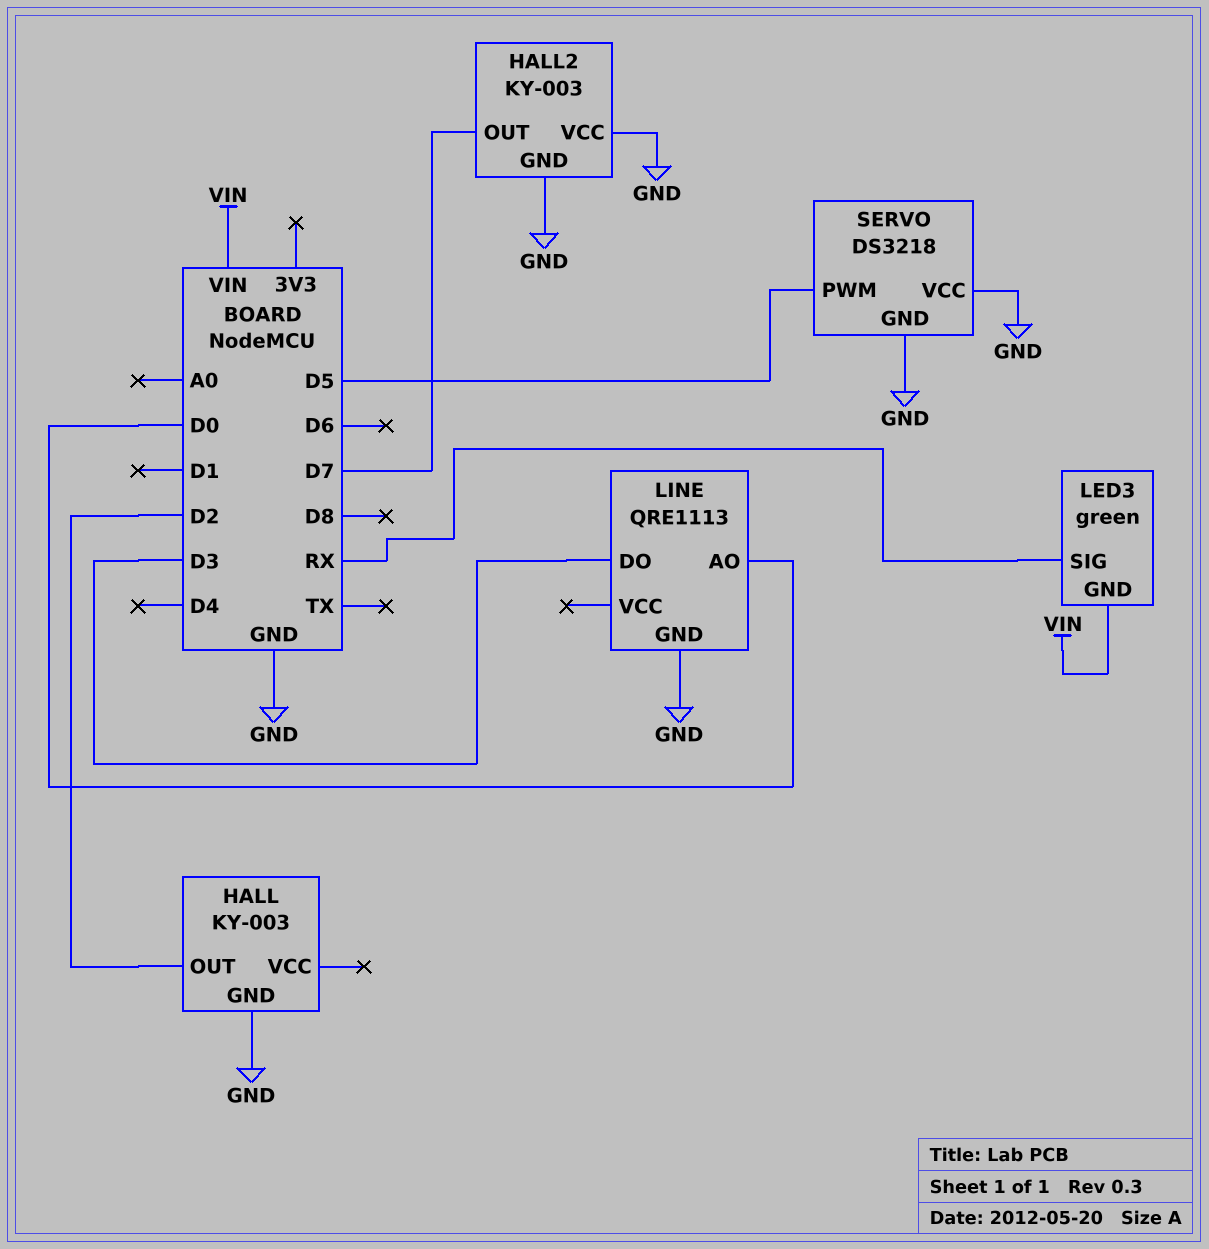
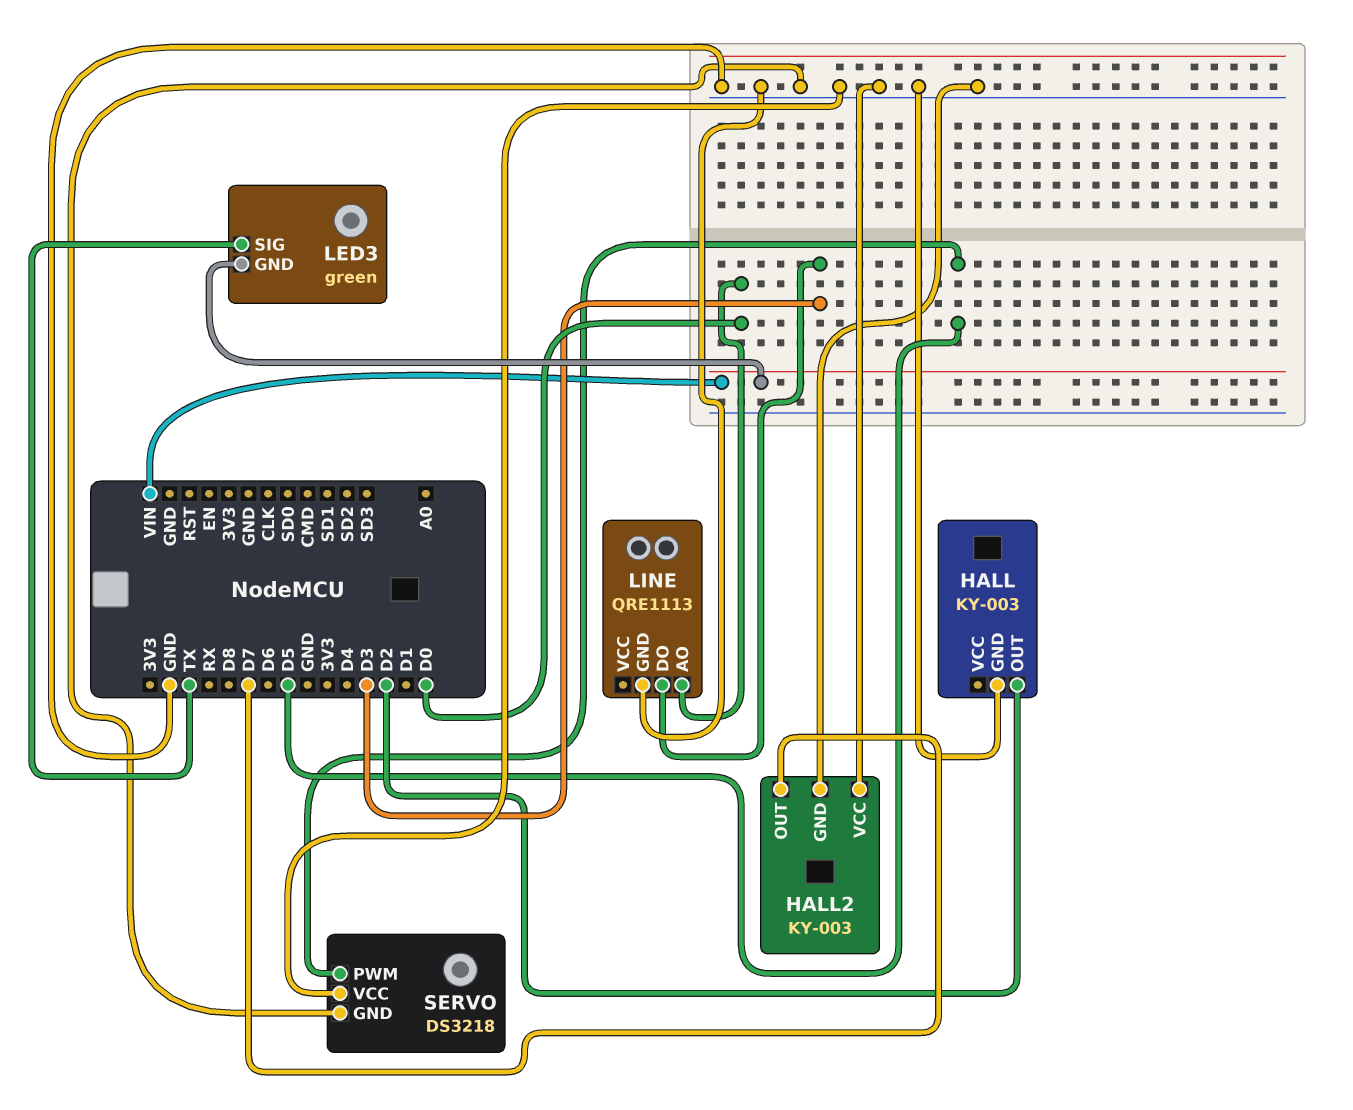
LED3 pin SIG: RX -> TX

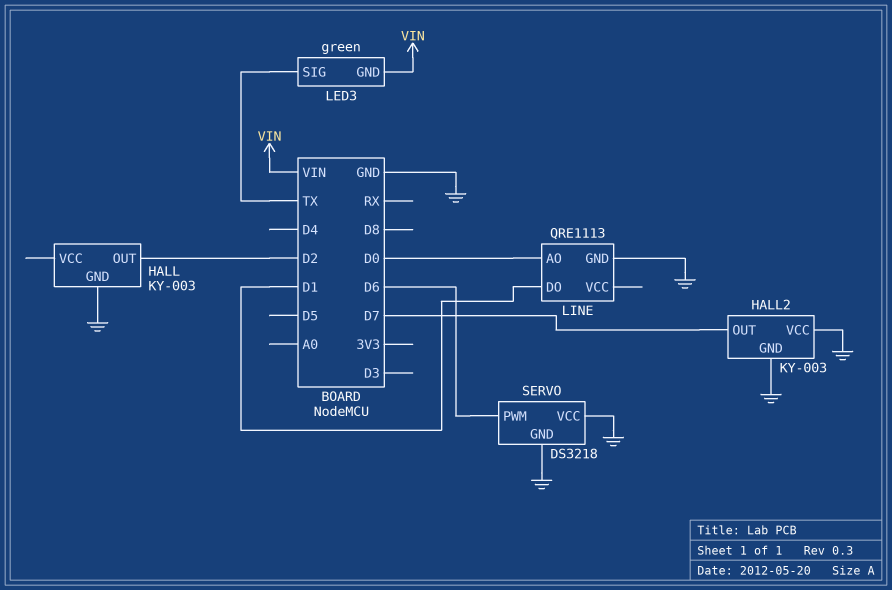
LINE pin DO: D3 -> D1
SERVO pin PWM: D5 -> D6

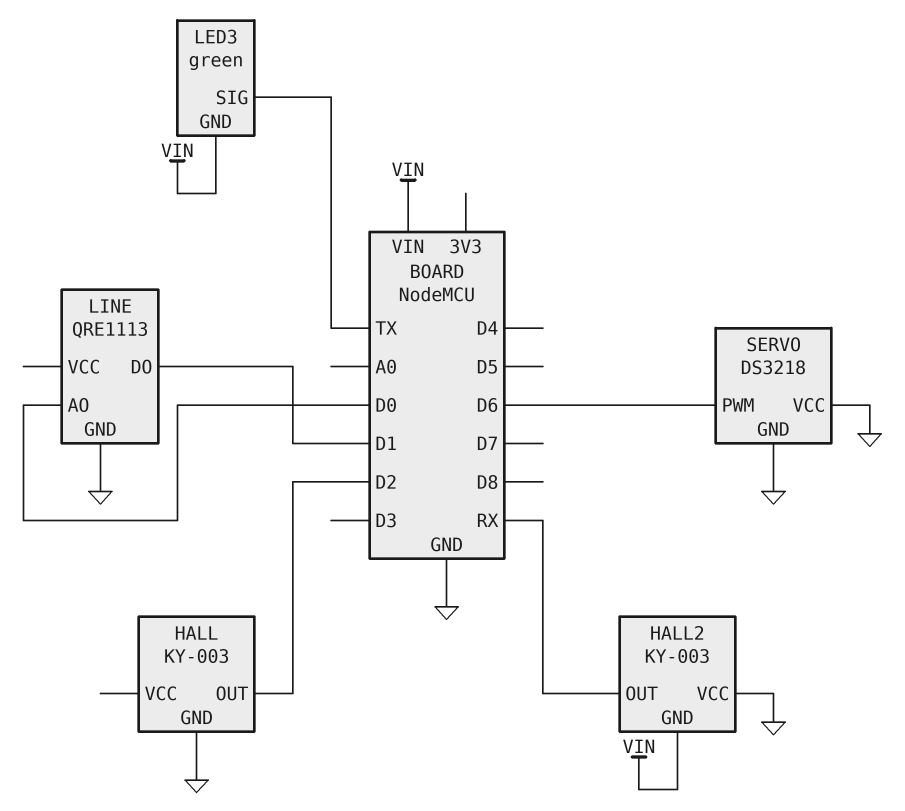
HALL2 pin GND: GND -> VIN
HALL2 pin OUT: D7 -> RX

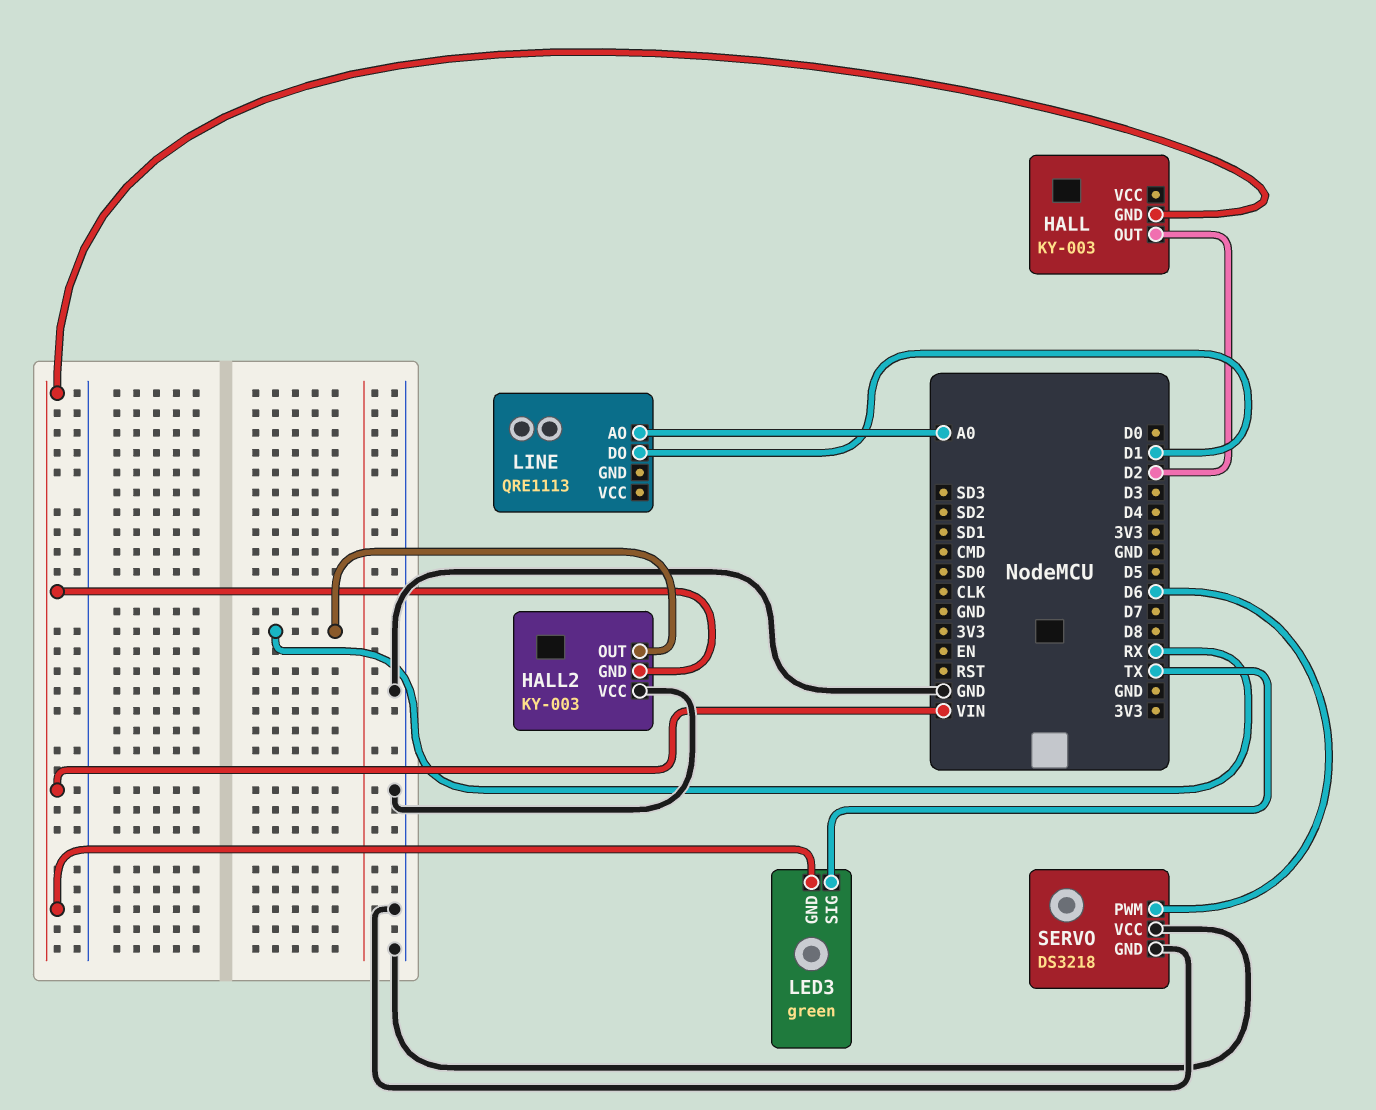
HALL pin GND: GND -> VIN
LINE pin AO: D0 -> A0
LINE pin GND: GND -> none

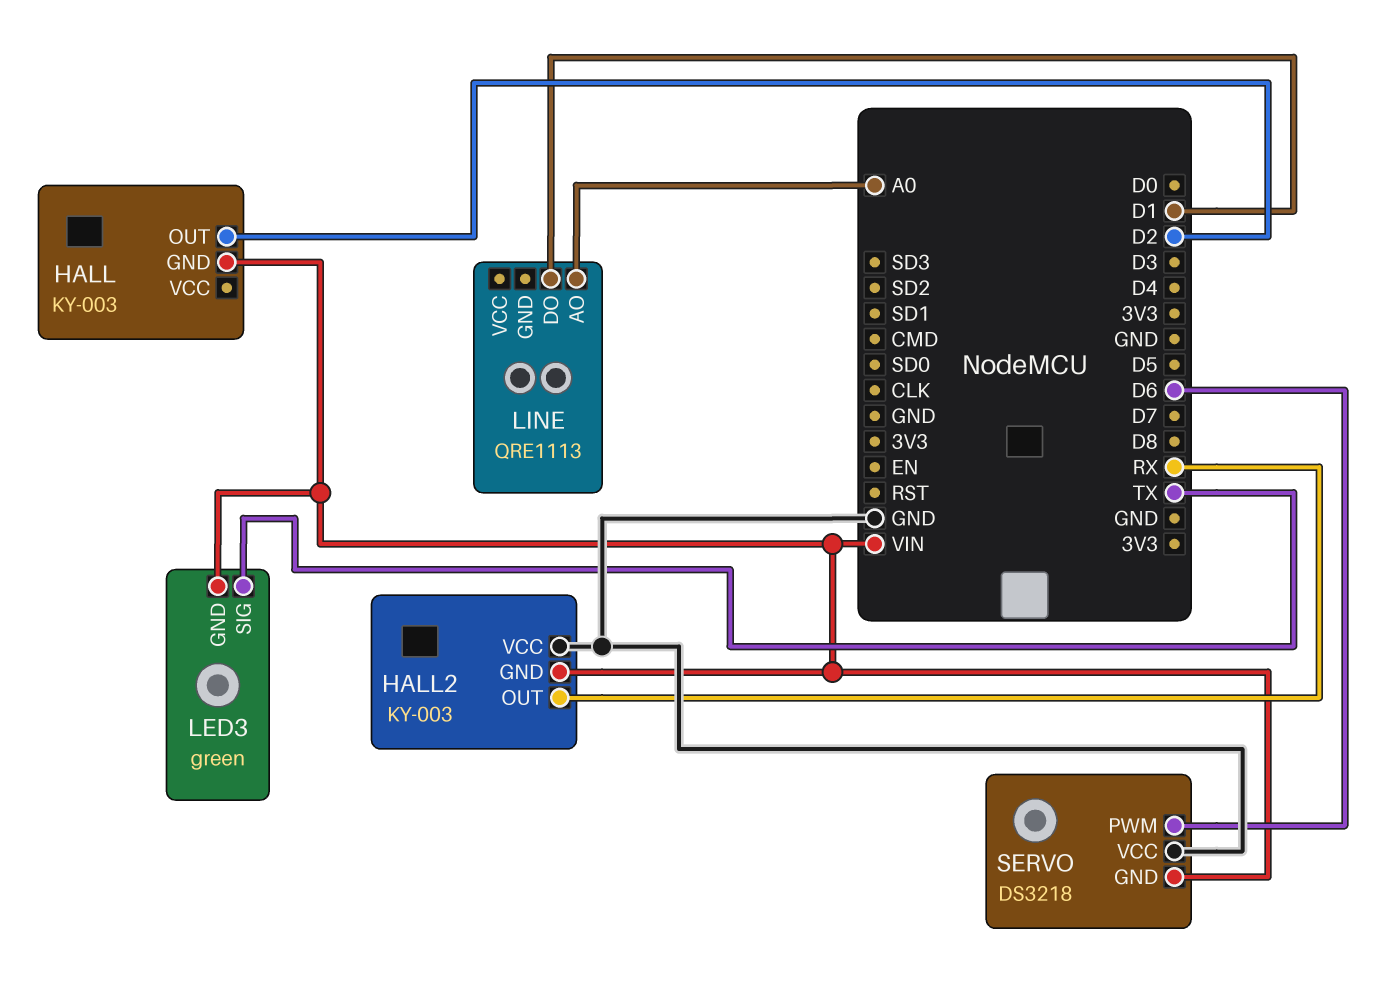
SERVO pin GND: GND -> VIN

